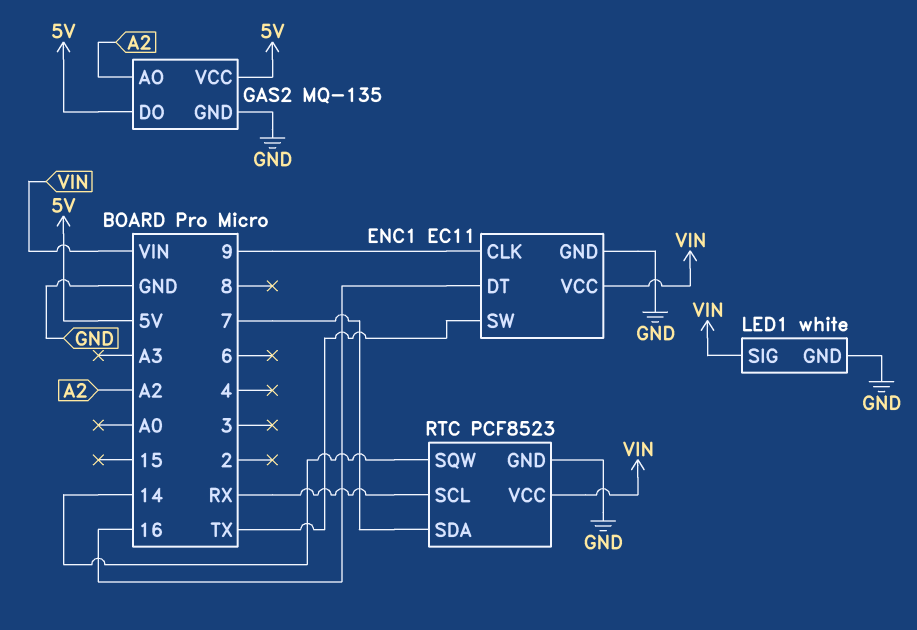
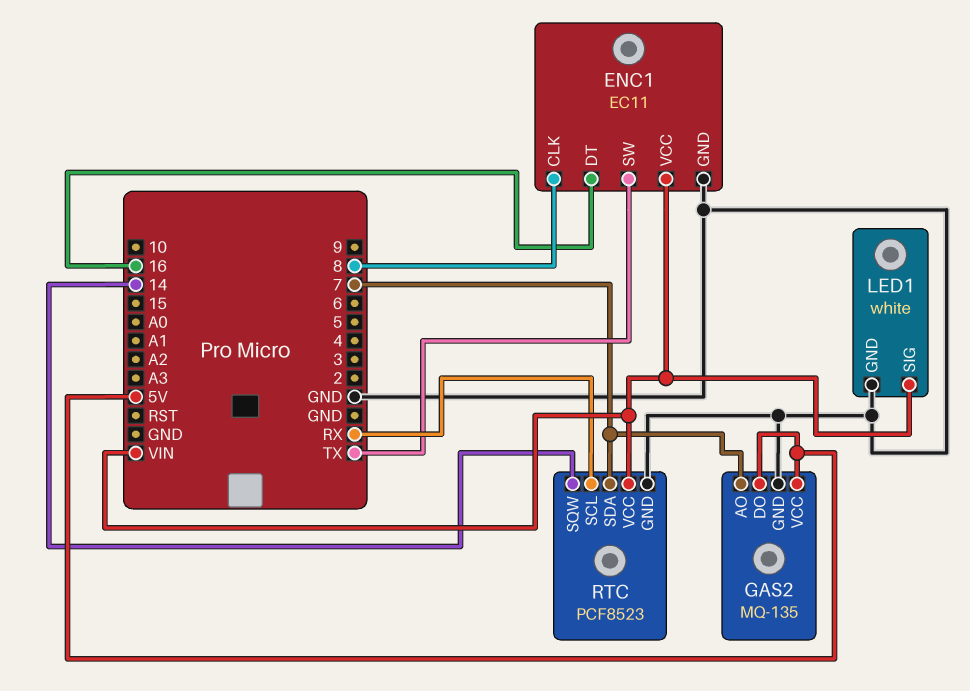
ENC1 pin CLK: 9 -> 8
GAS2 pin AO: A2 -> 7

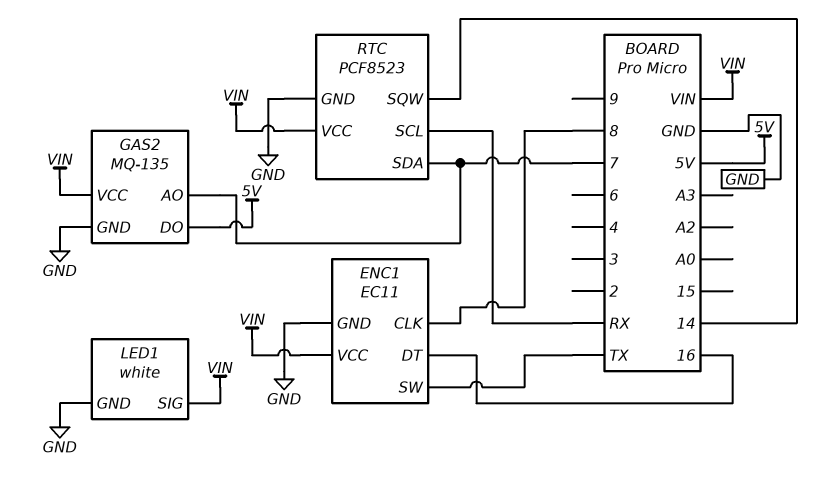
GAS2 pin VCC: 5V -> VIN

